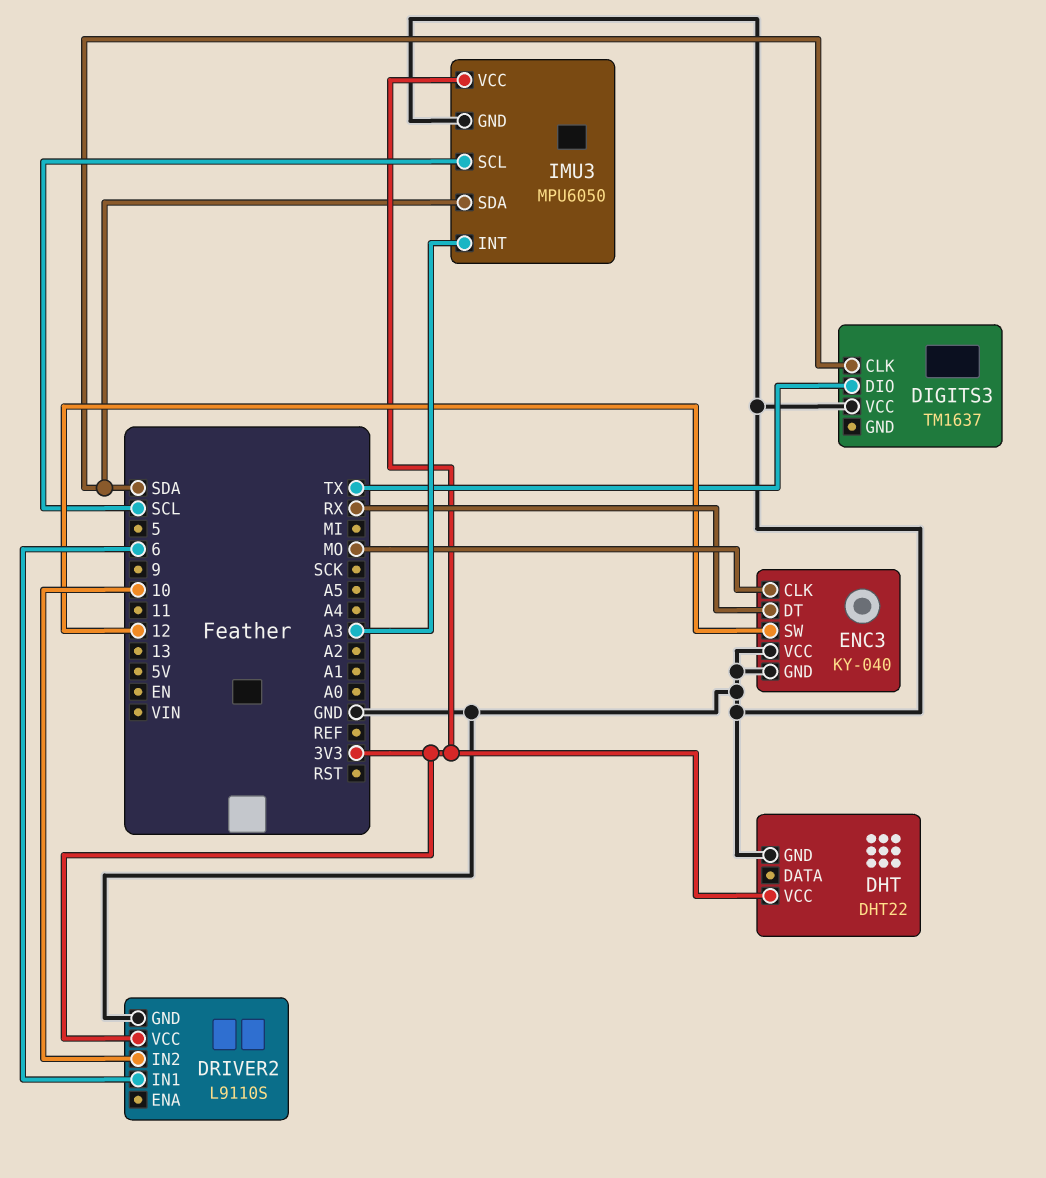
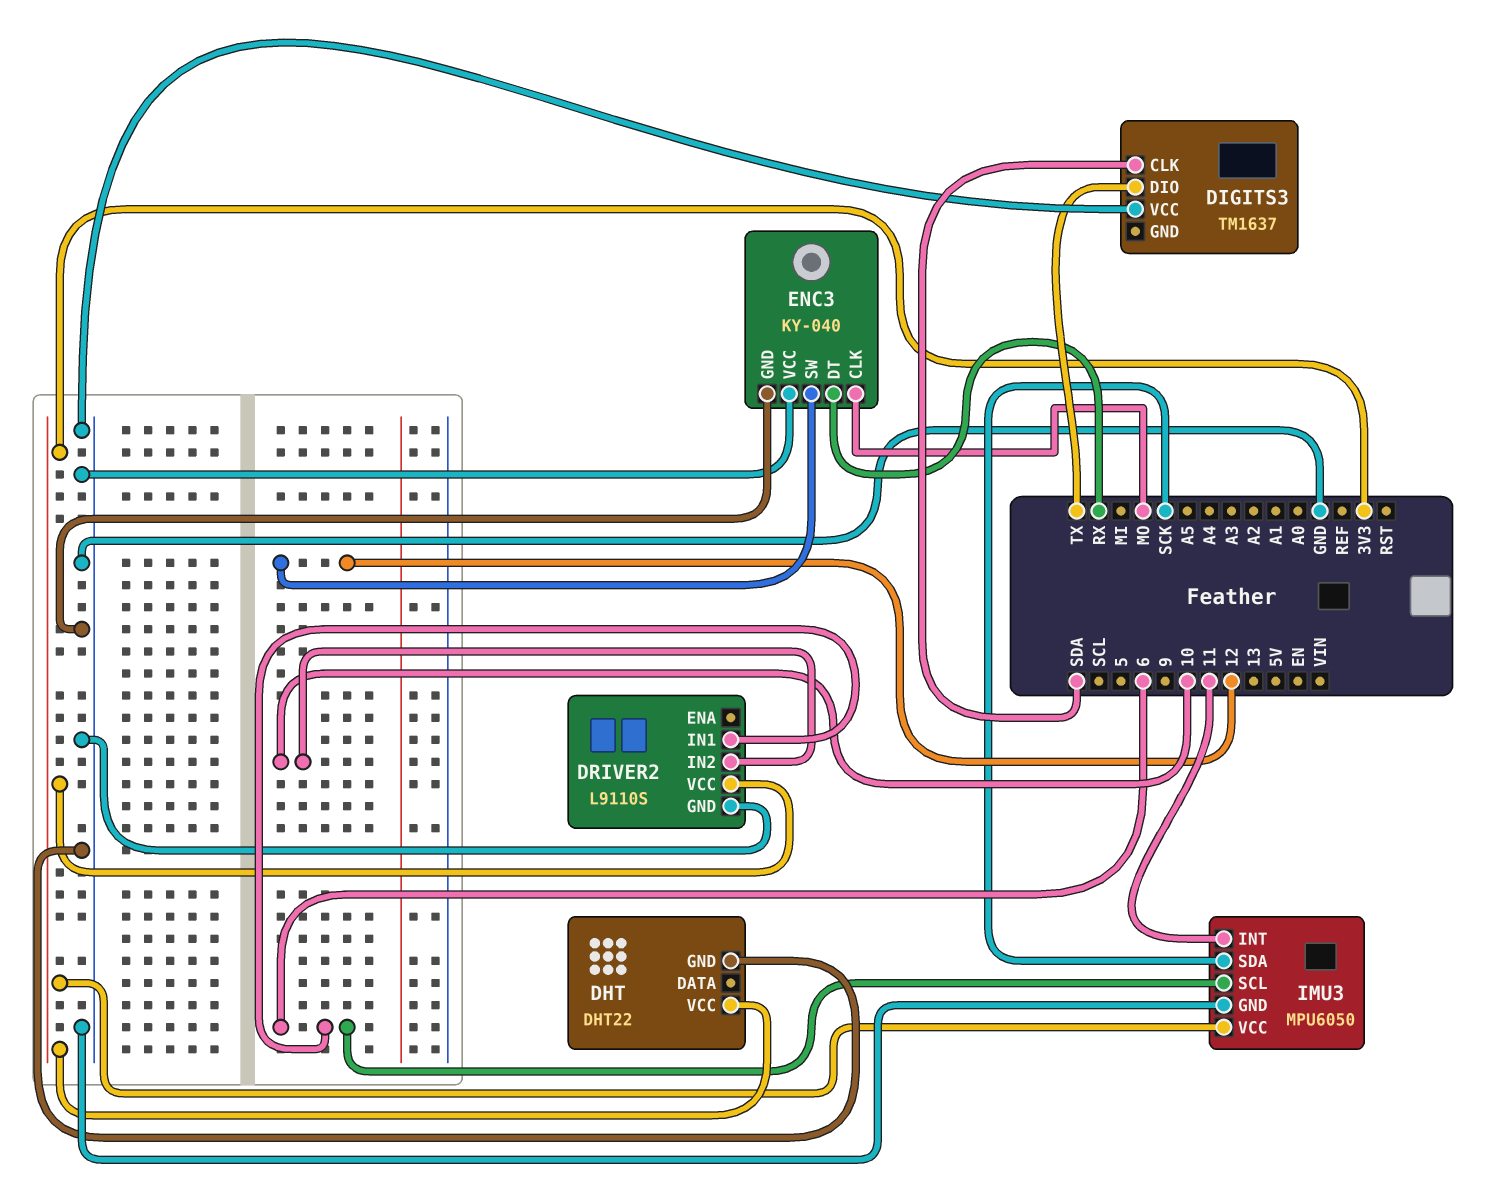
IMU3 pin INT: A3 -> 11
IMU3 pin SCL: SCL -> 6
IMU3 pin SDA: SDA -> SCK

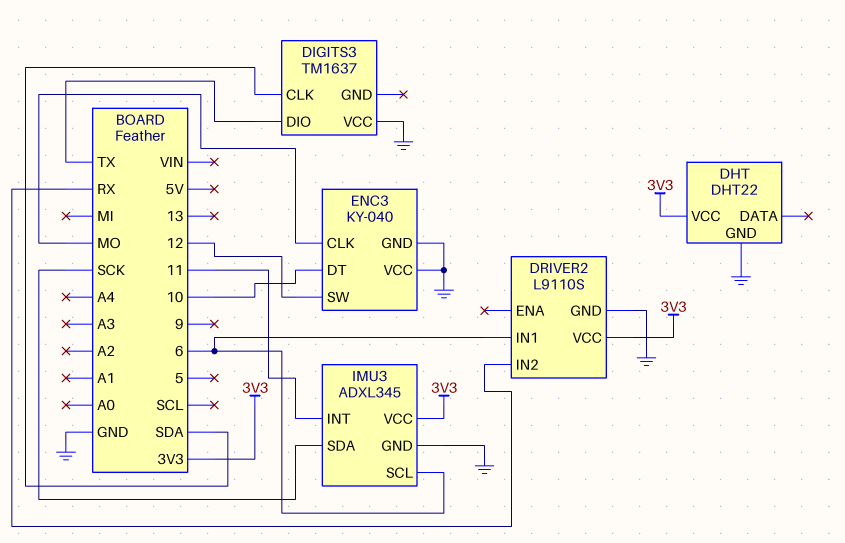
DRIVER2 pin IN2: 10 -> RX
ENC3 pin DT: RX -> 10
IMU3: MPU6050 -> ADXL345

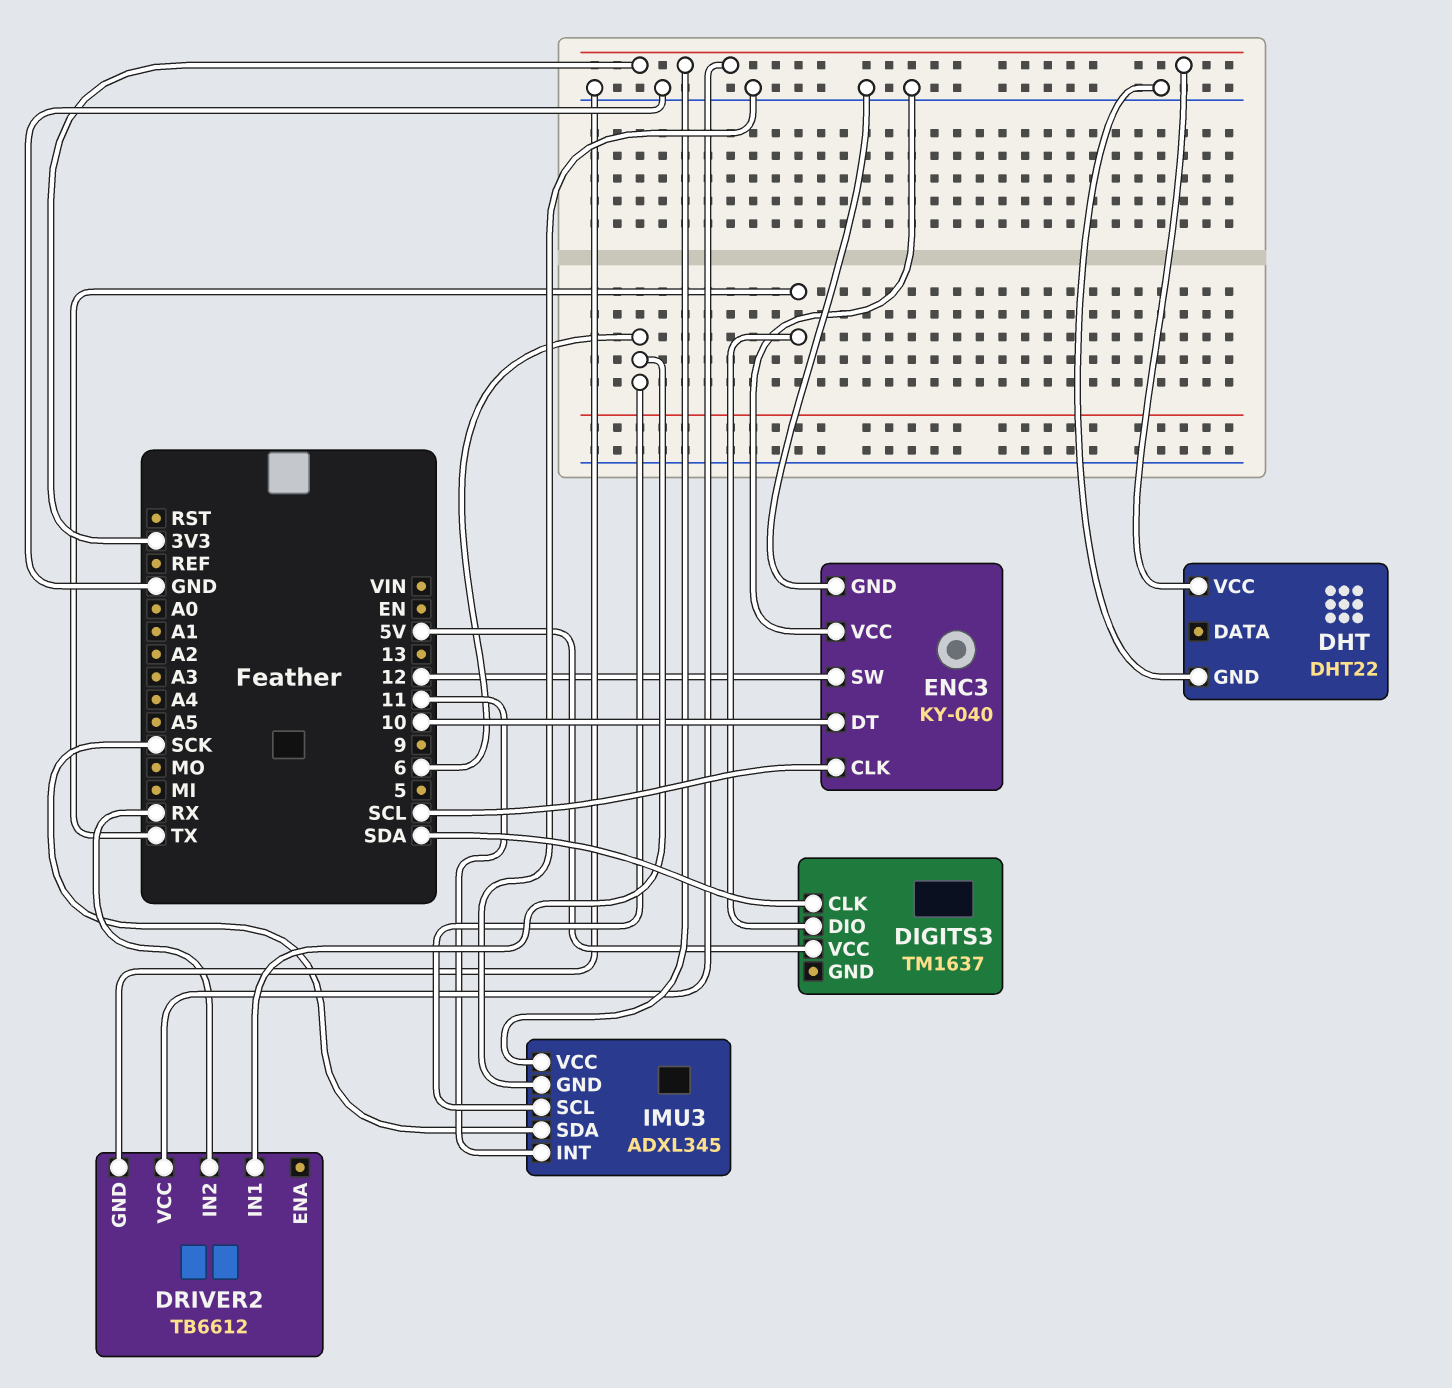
DIGITS3 pin VCC: GND -> 5V
DRIVER2: L9110S -> TB6612
ENC3 pin CLK: MO -> SCL

